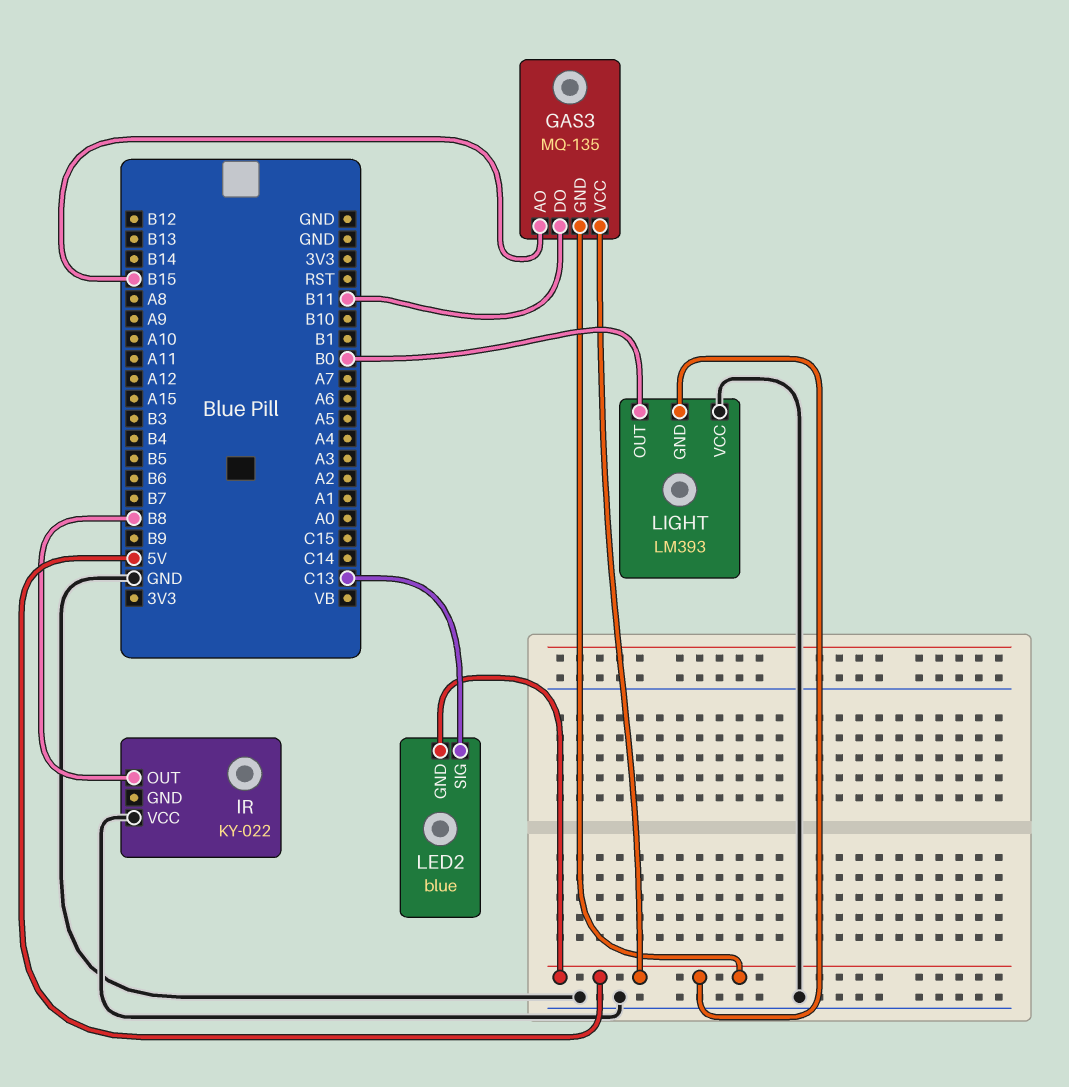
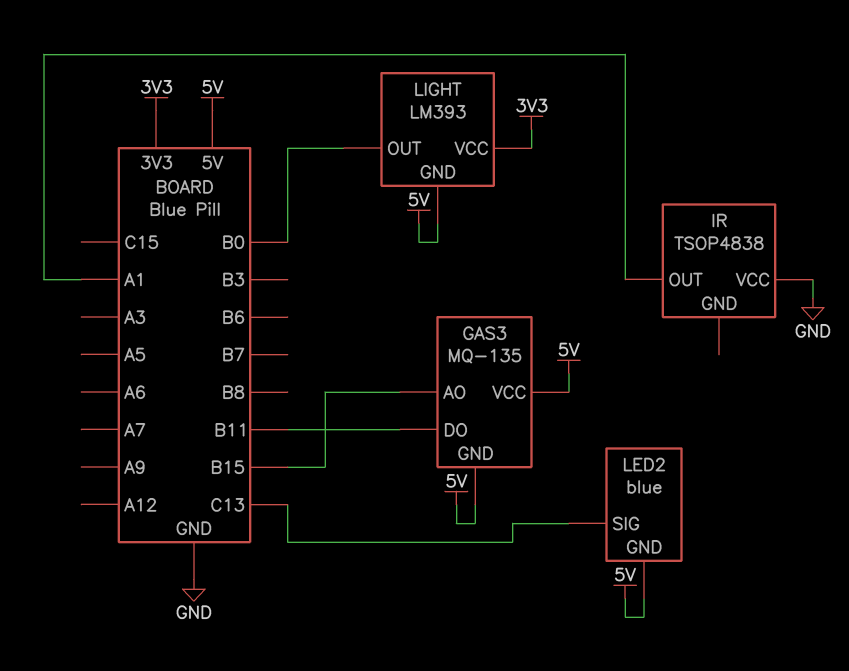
IR: KY-022 -> TSOP4838
IR pin OUT: B8 -> A1
LIGHT pin VCC: GND -> 3V3

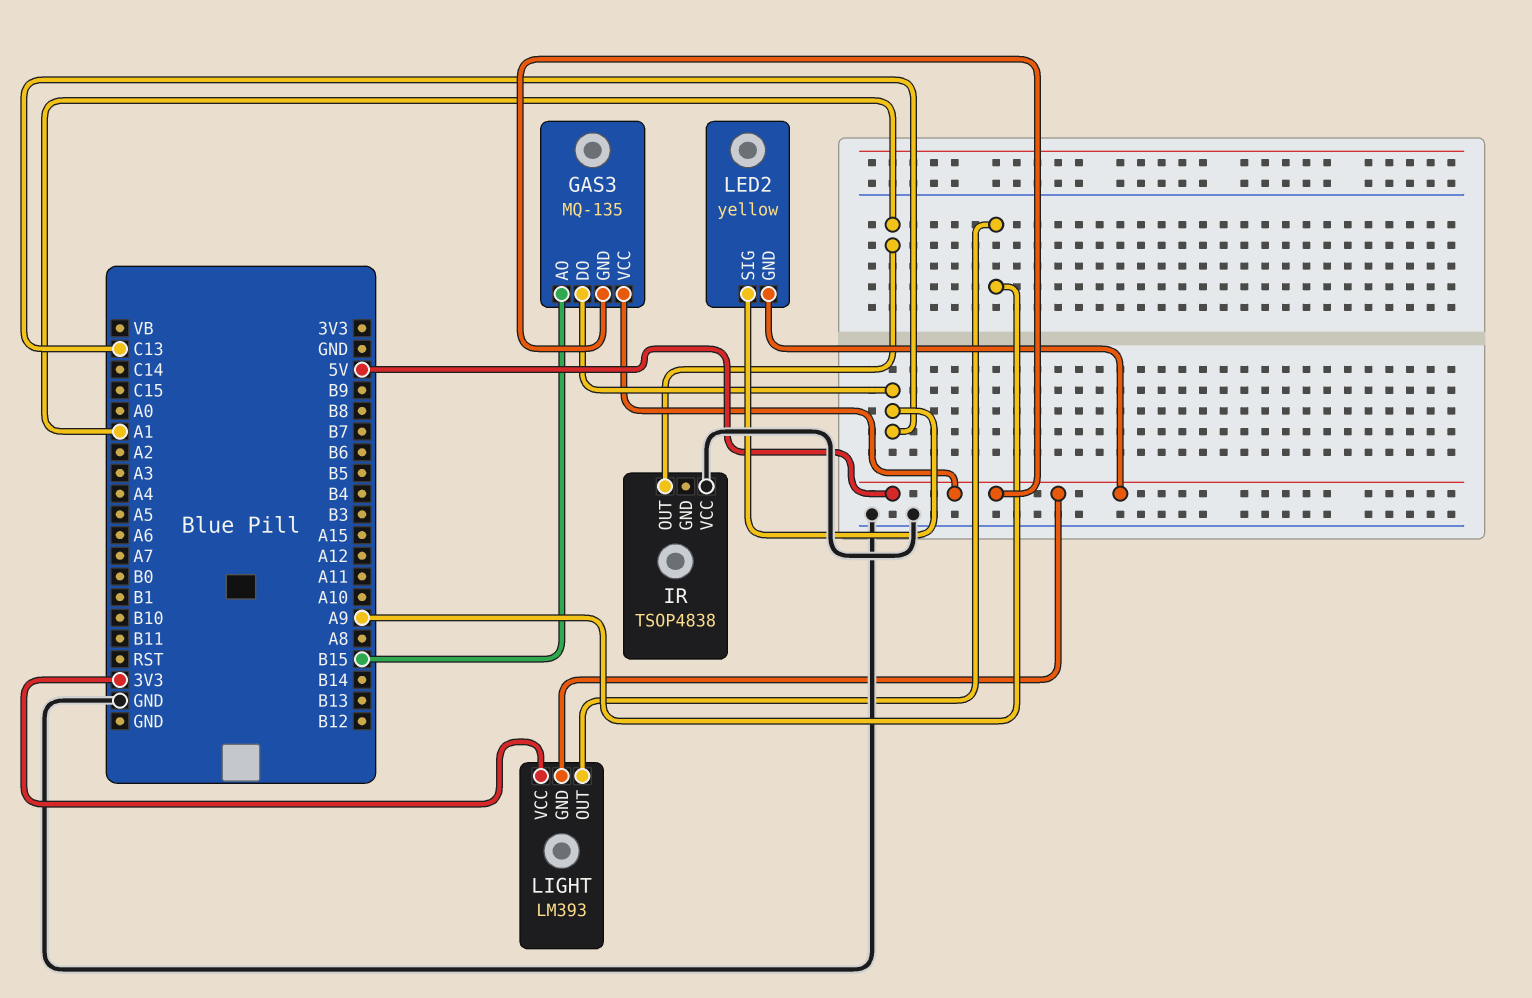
GAS3 pin DO: B11 -> C13
LED2: blue -> yellow
LIGHT pin OUT: B0 -> A9

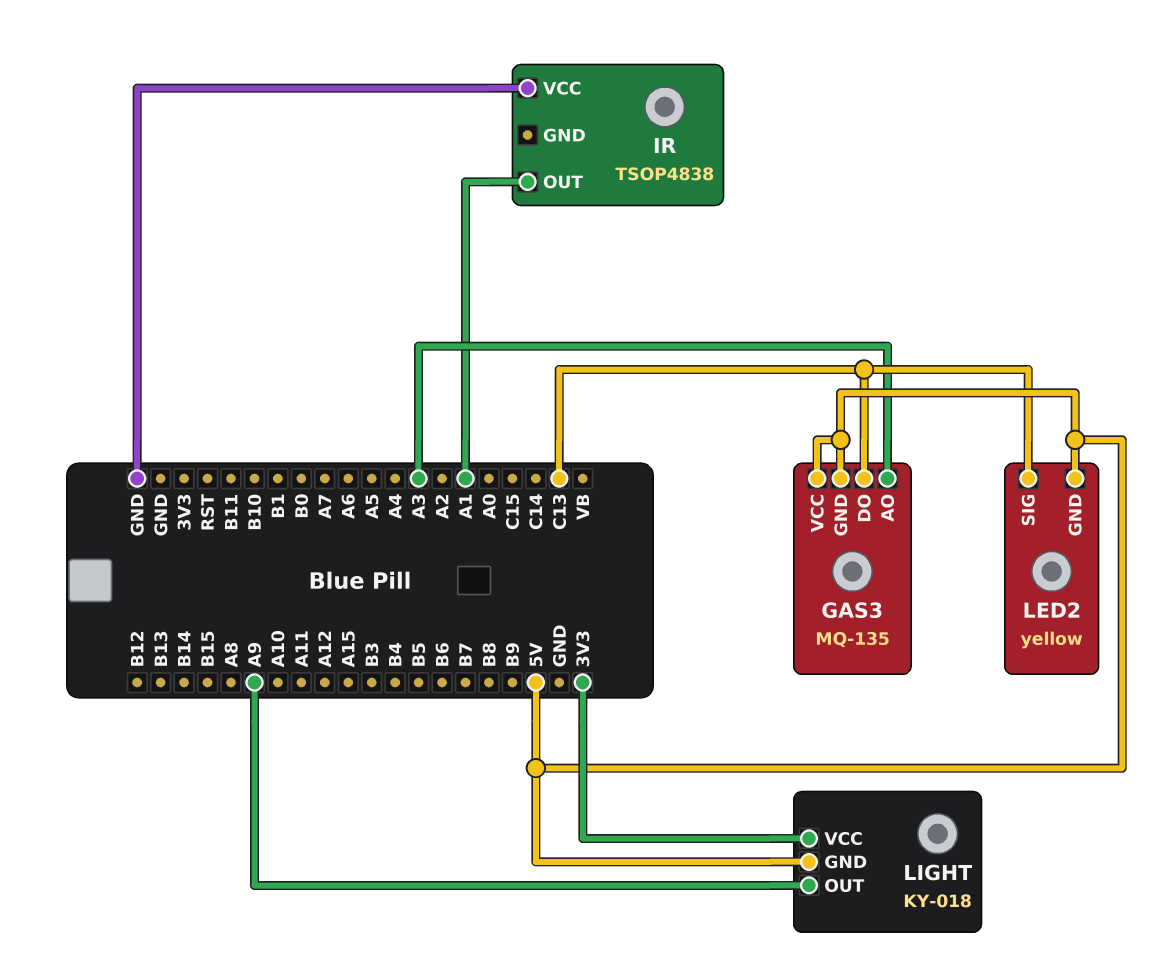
GAS3 pin AO: B15 -> A3
LIGHT: LM393 -> KY-018

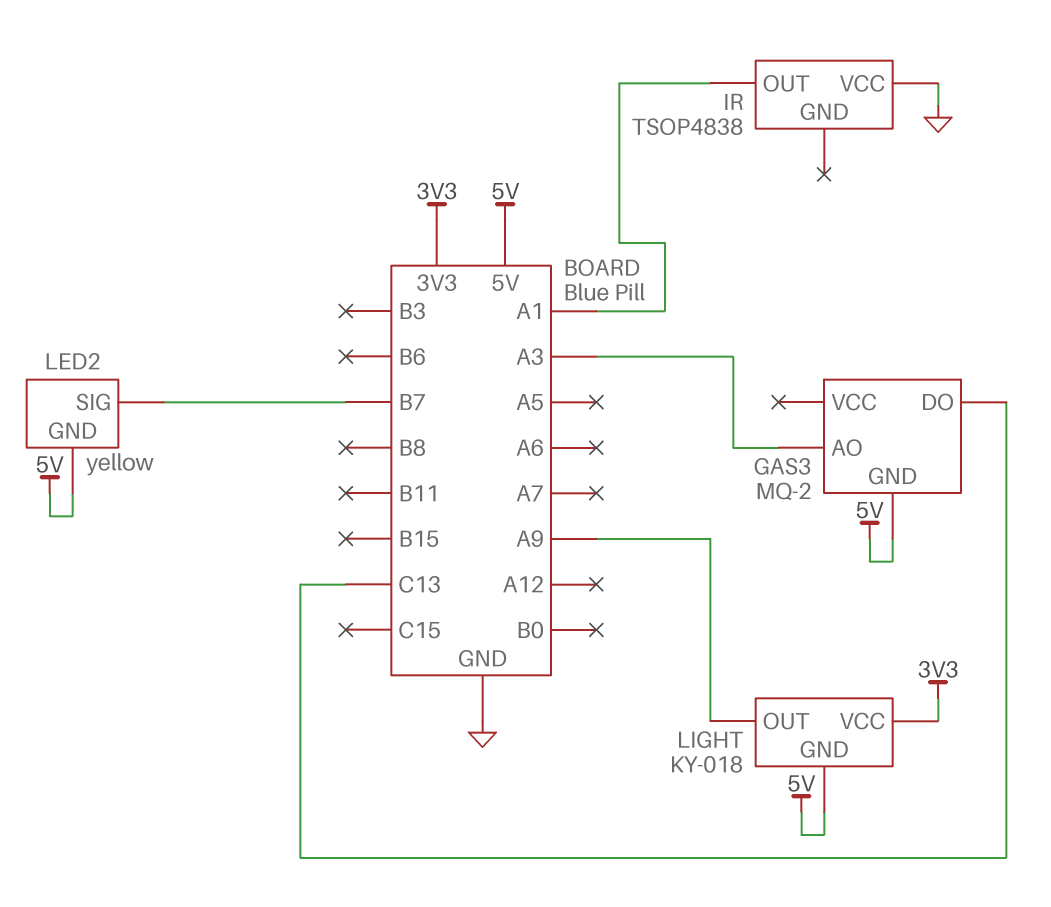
GAS3: MQ-135 -> MQ-2
GAS3 pin VCC: 5V -> none
LED2 pin SIG: C13 -> B7

